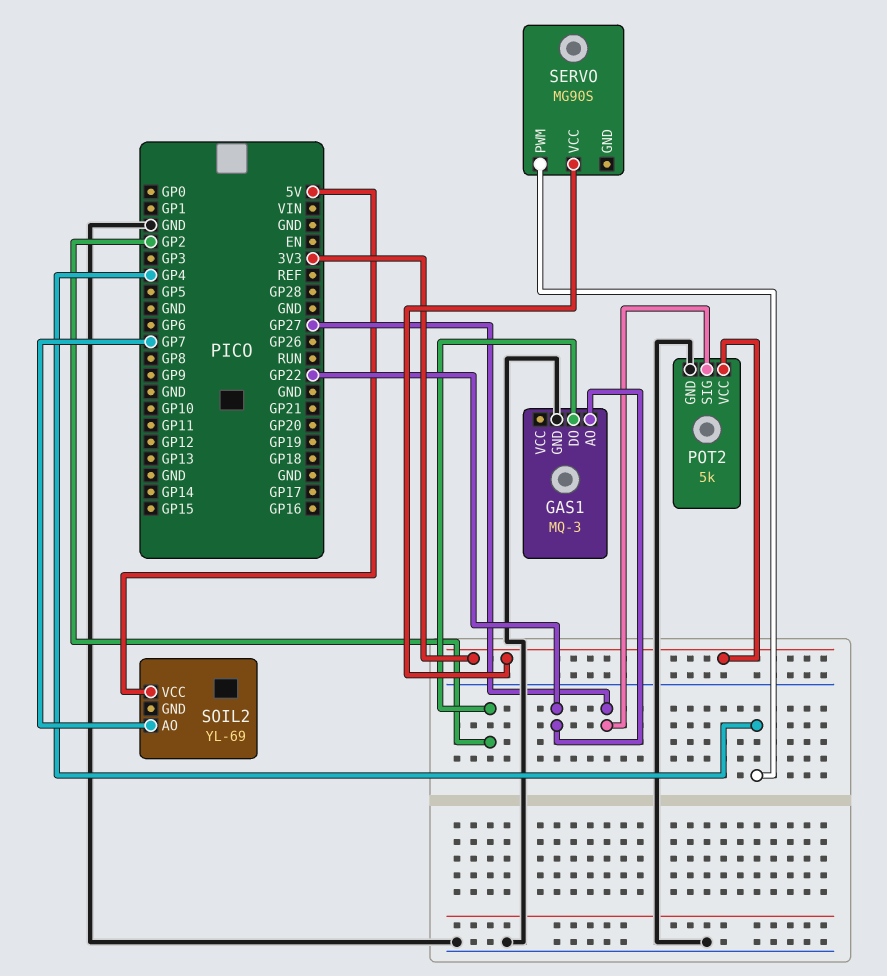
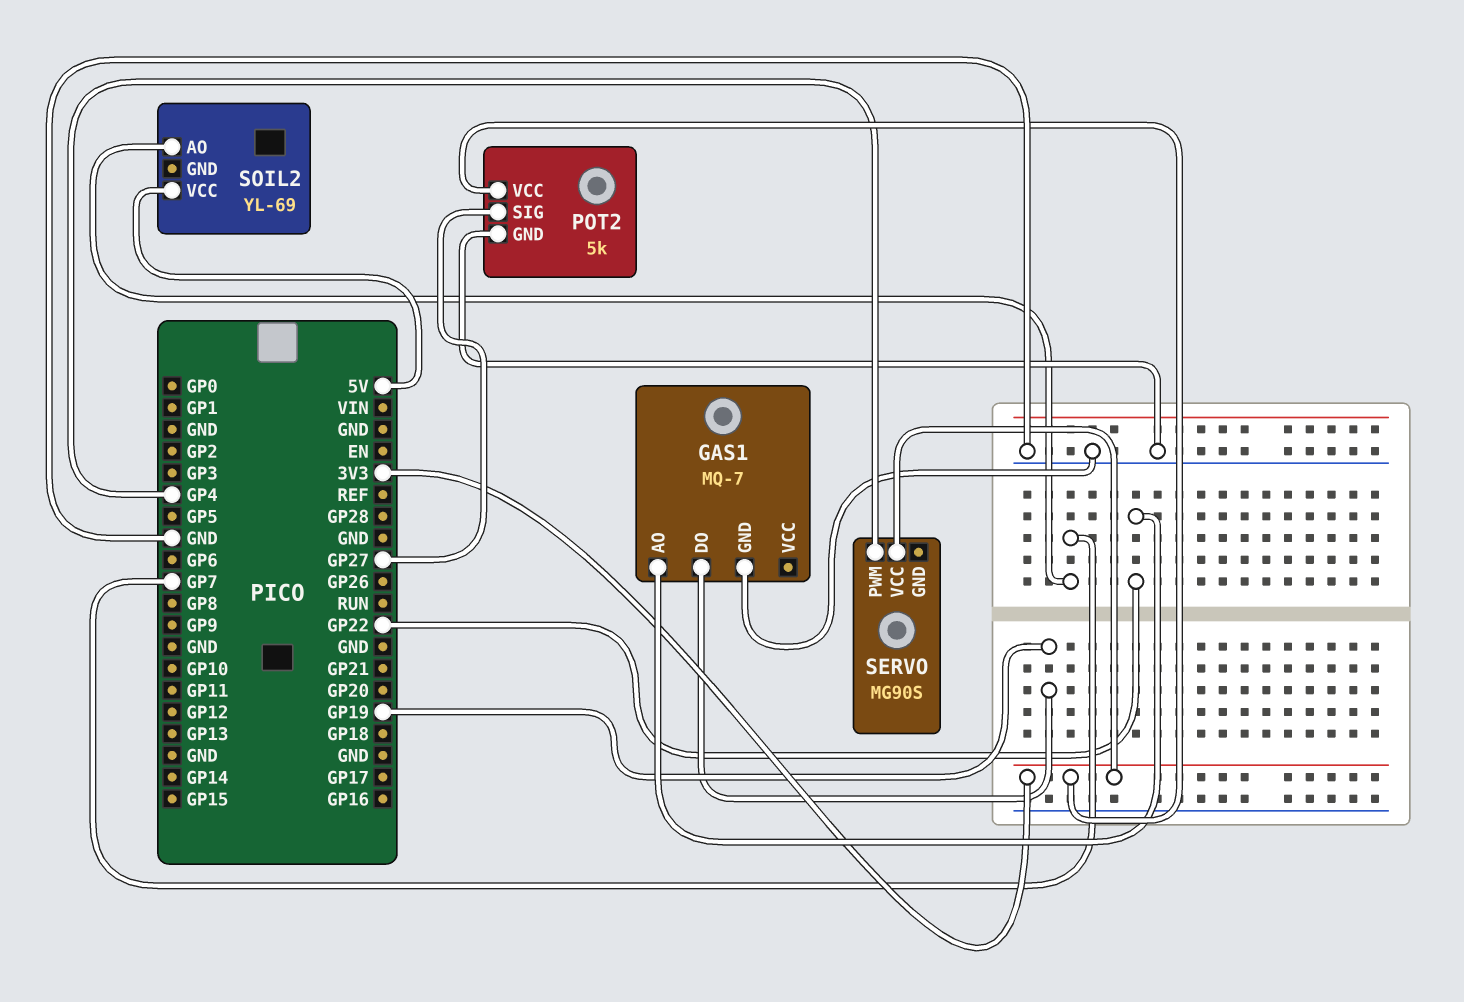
GAS1: MQ-3 -> MQ-7
GAS1 pin DO: GP2 -> GP19

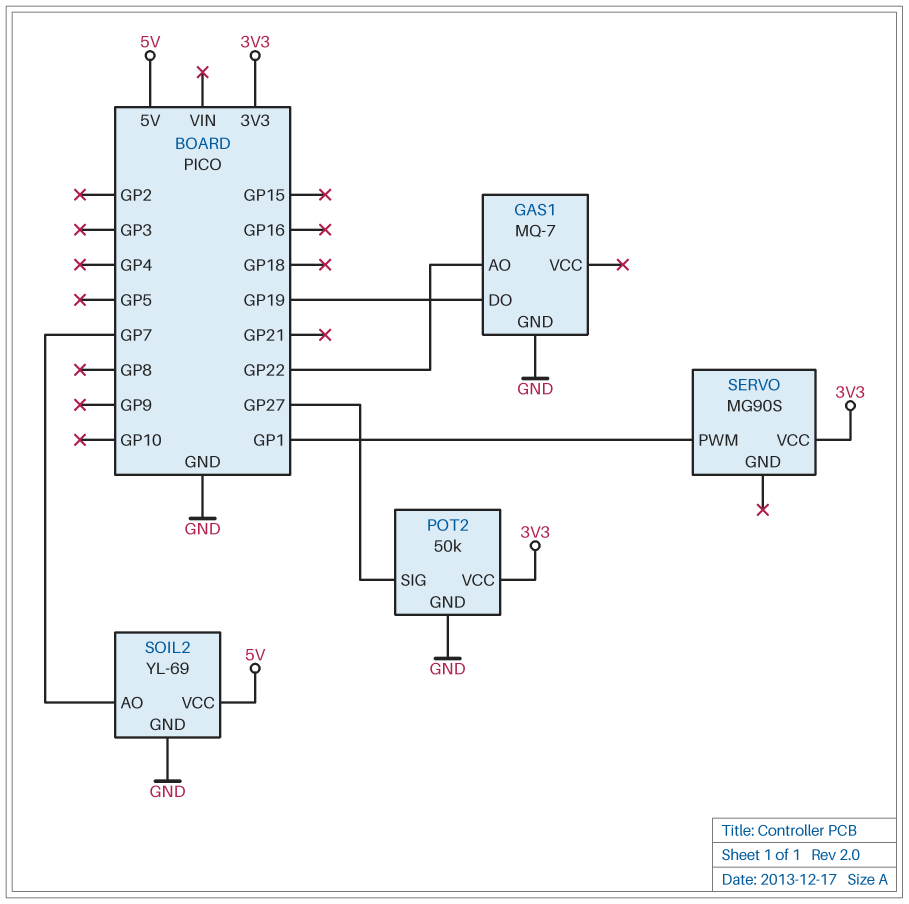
POT2: 5k -> 50k
SERVO pin PWM: GP4 -> GP1
SOIL2 pin GND: none -> GND

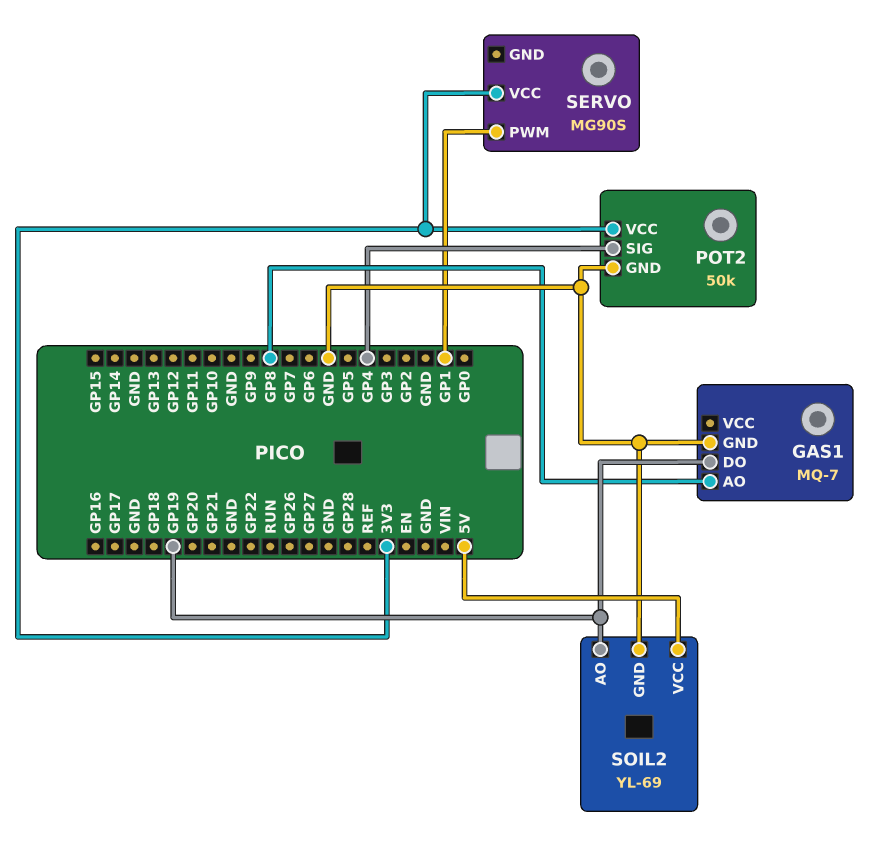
GAS1 pin AO: GP22 -> GP8
POT2 pin SIG: GP27 -> GP4
SOIL2 pin AO: GP7 -> GP19

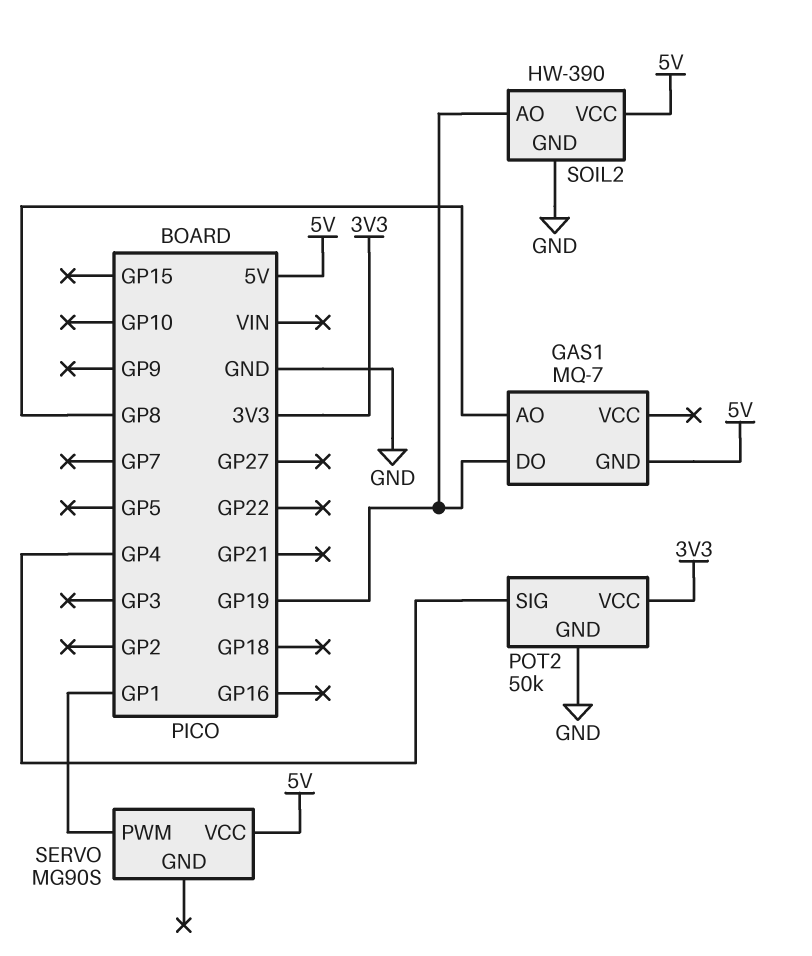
GAS1 pin GND: GND -> 5V
SERVO pin VCC: 3V3 -> 5V
SOIL2: YL-69 -> HW-390

